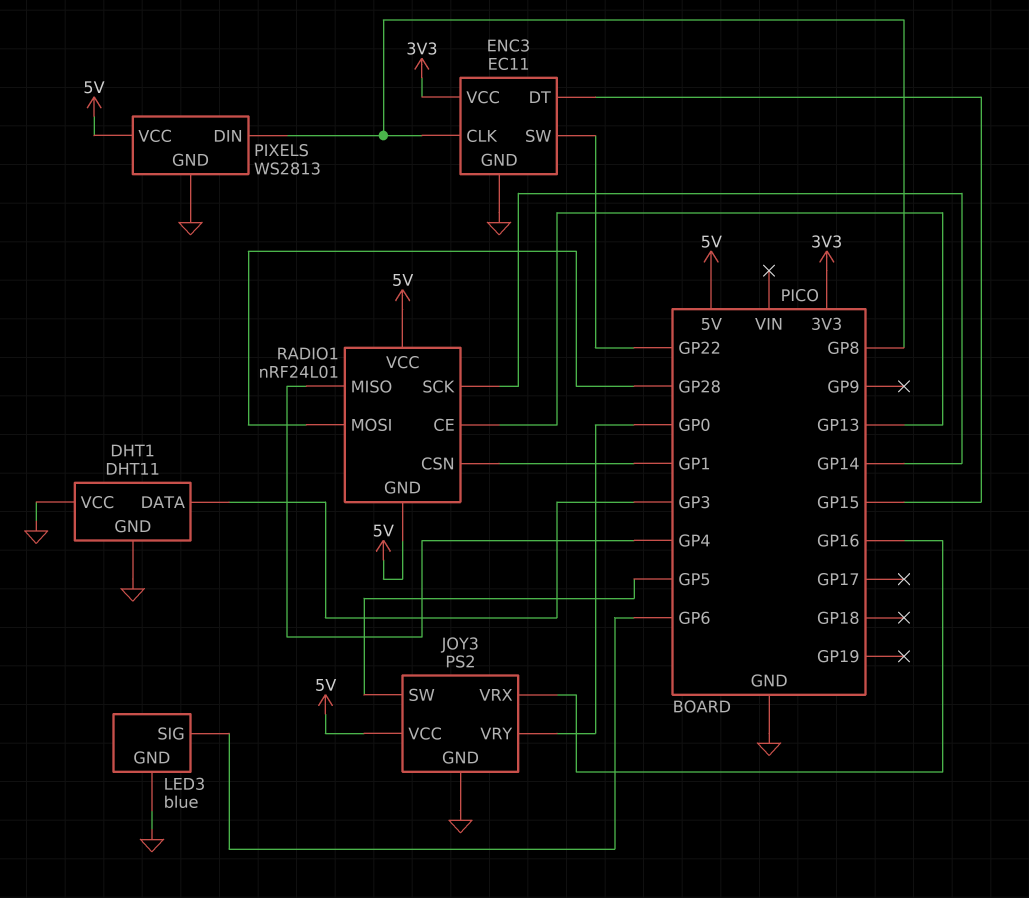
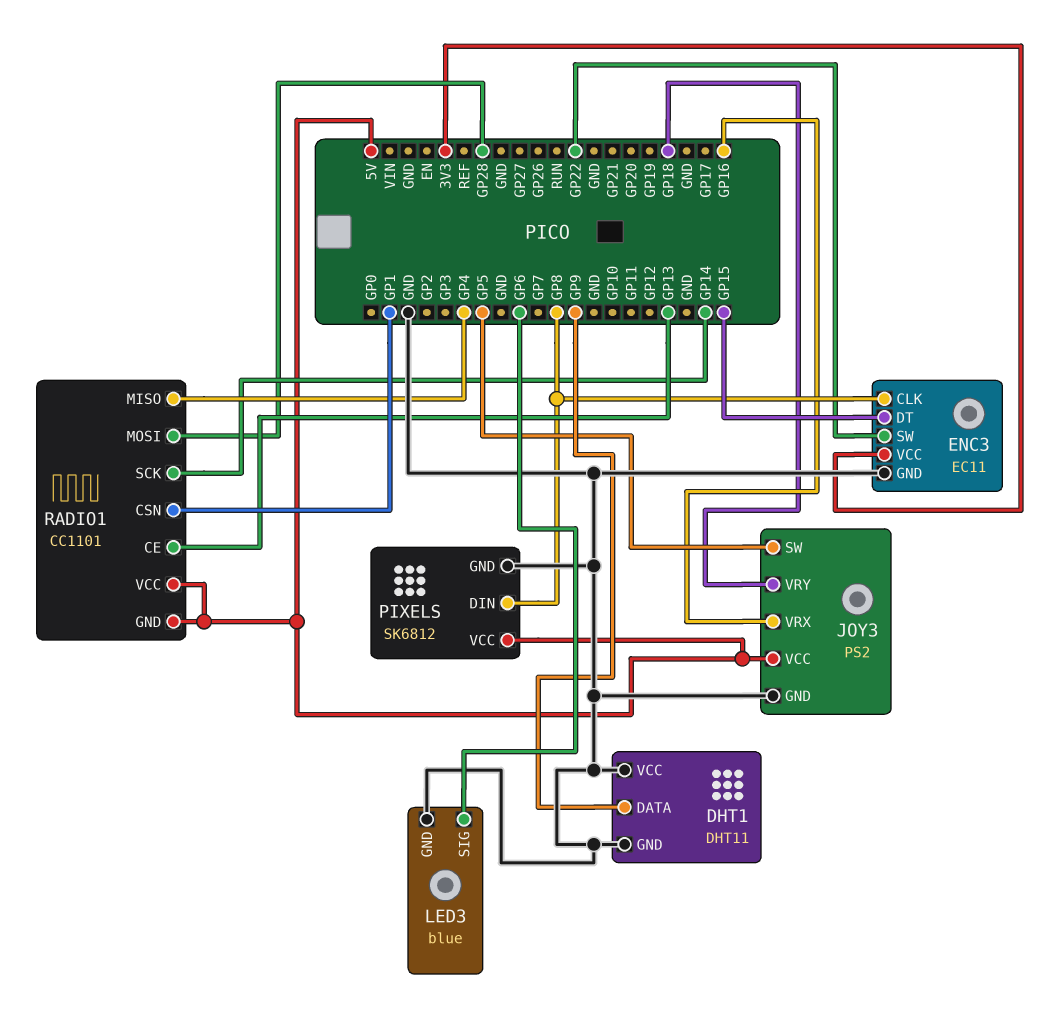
DHT1 pin DATA: GP3 -> GP9
JOY3 pin VRY: GP0 -> GP18
PIXELS: WS2813 -> SK6812
RADIO1: nRF24L01 -> CC1101

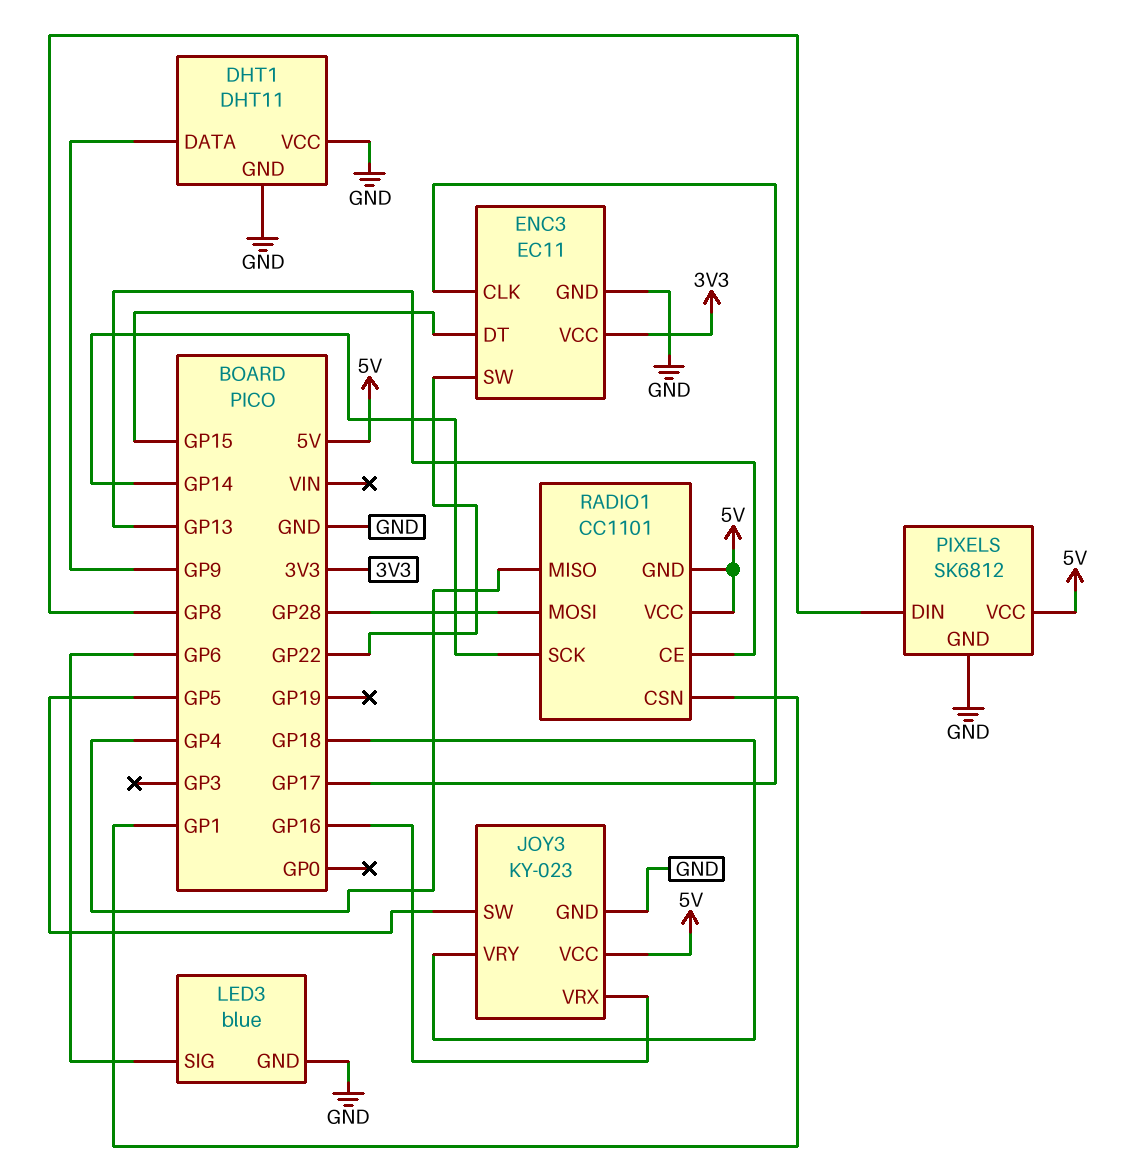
ENC3 pin CLK: GP8 -> GP17
JOY3: PS2 -> KY-023

